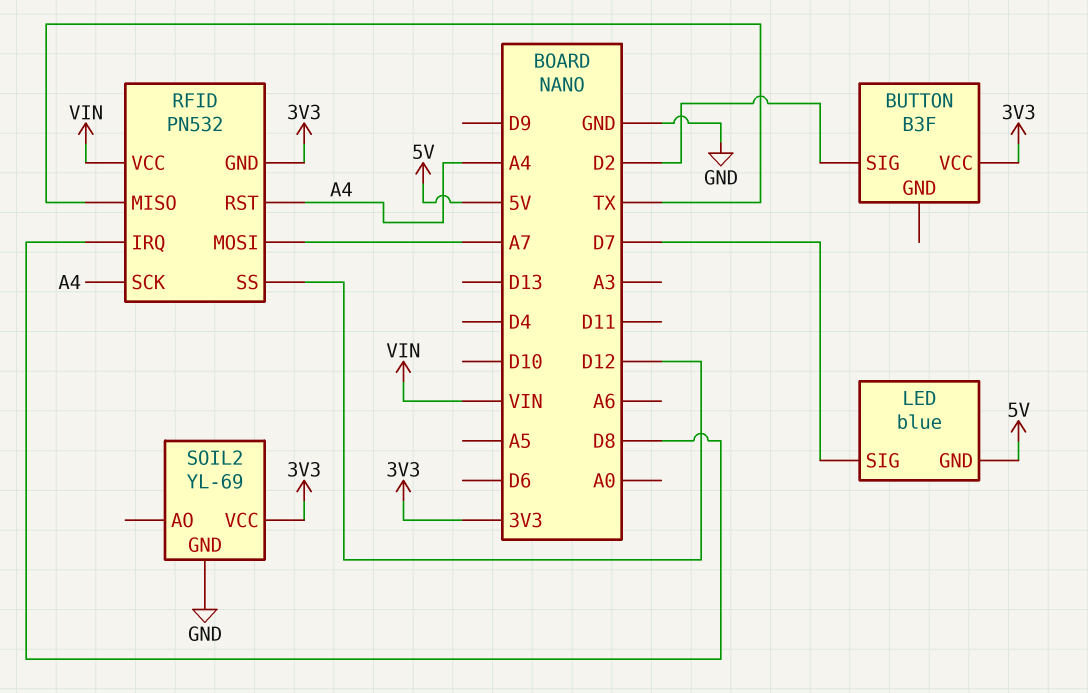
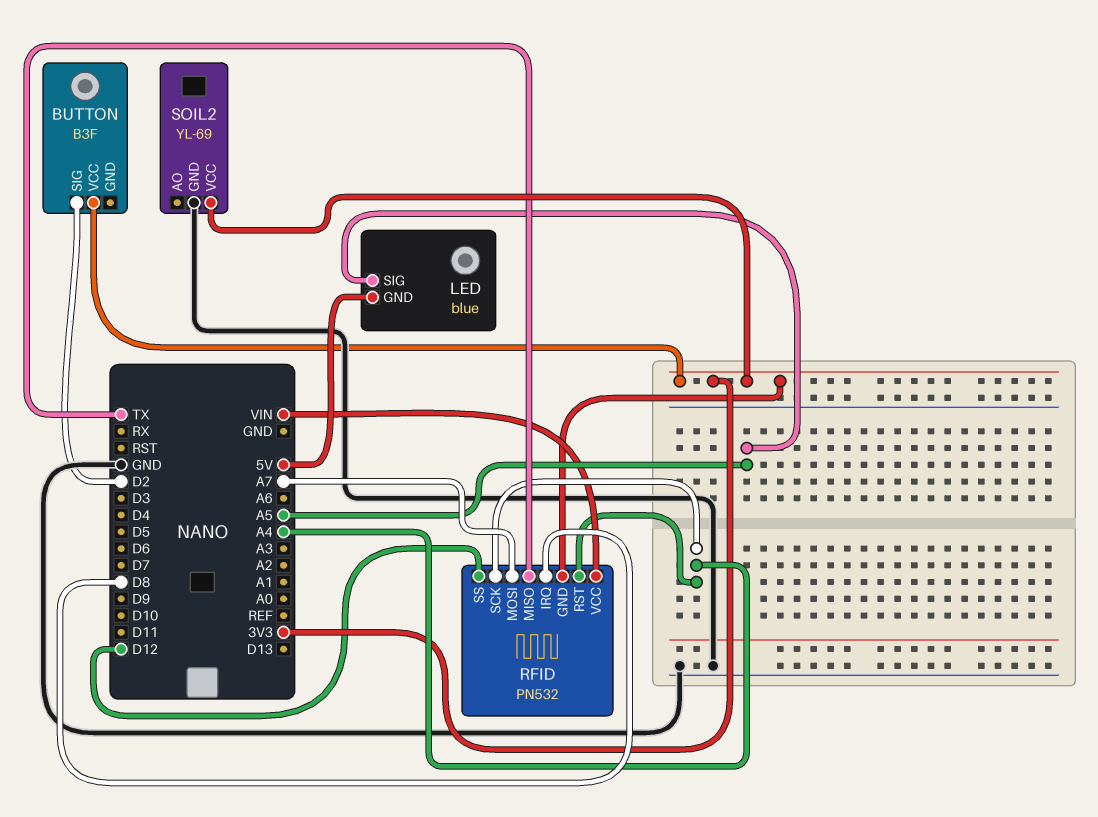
LED pin SIG: D7 -> A5

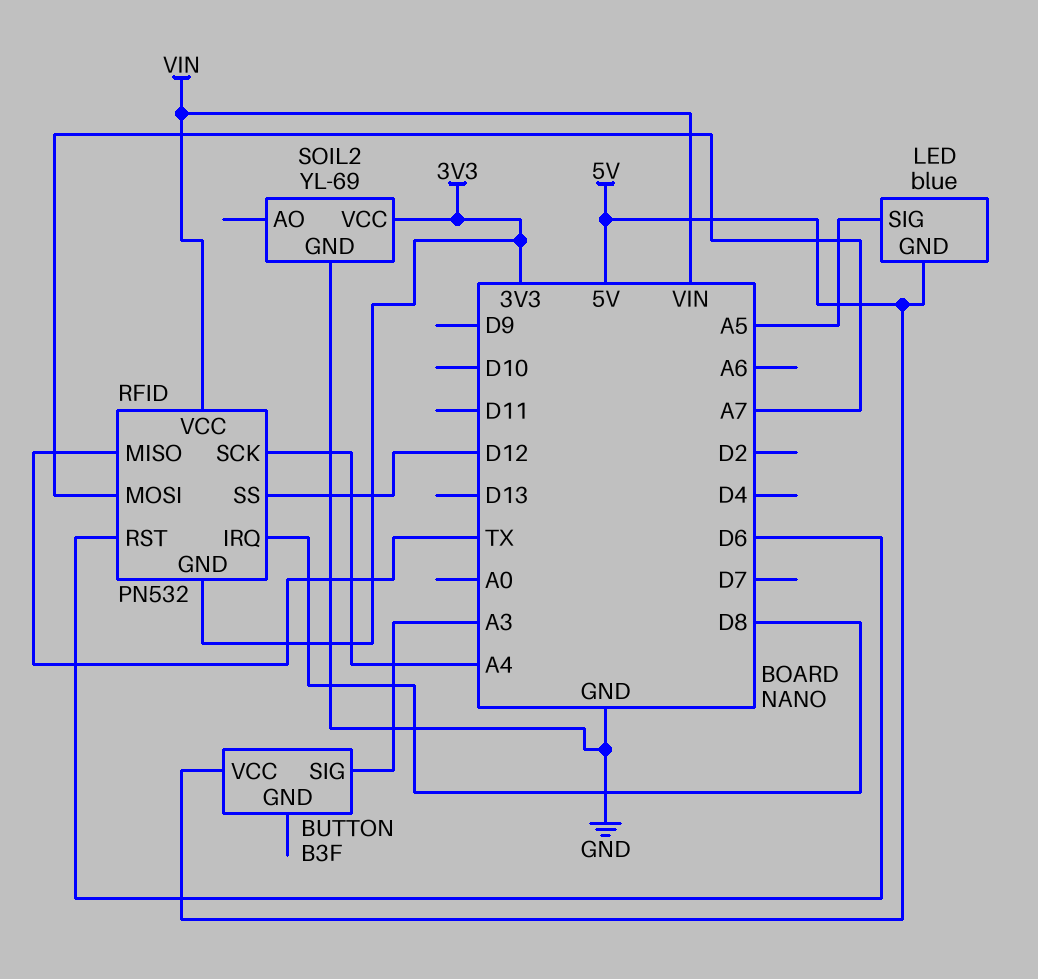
BUTTON pin SIG: D2 -> A3
BUTTON pin VCC: 3V3 -> 5V
RFID pin RST: A4 -> D6

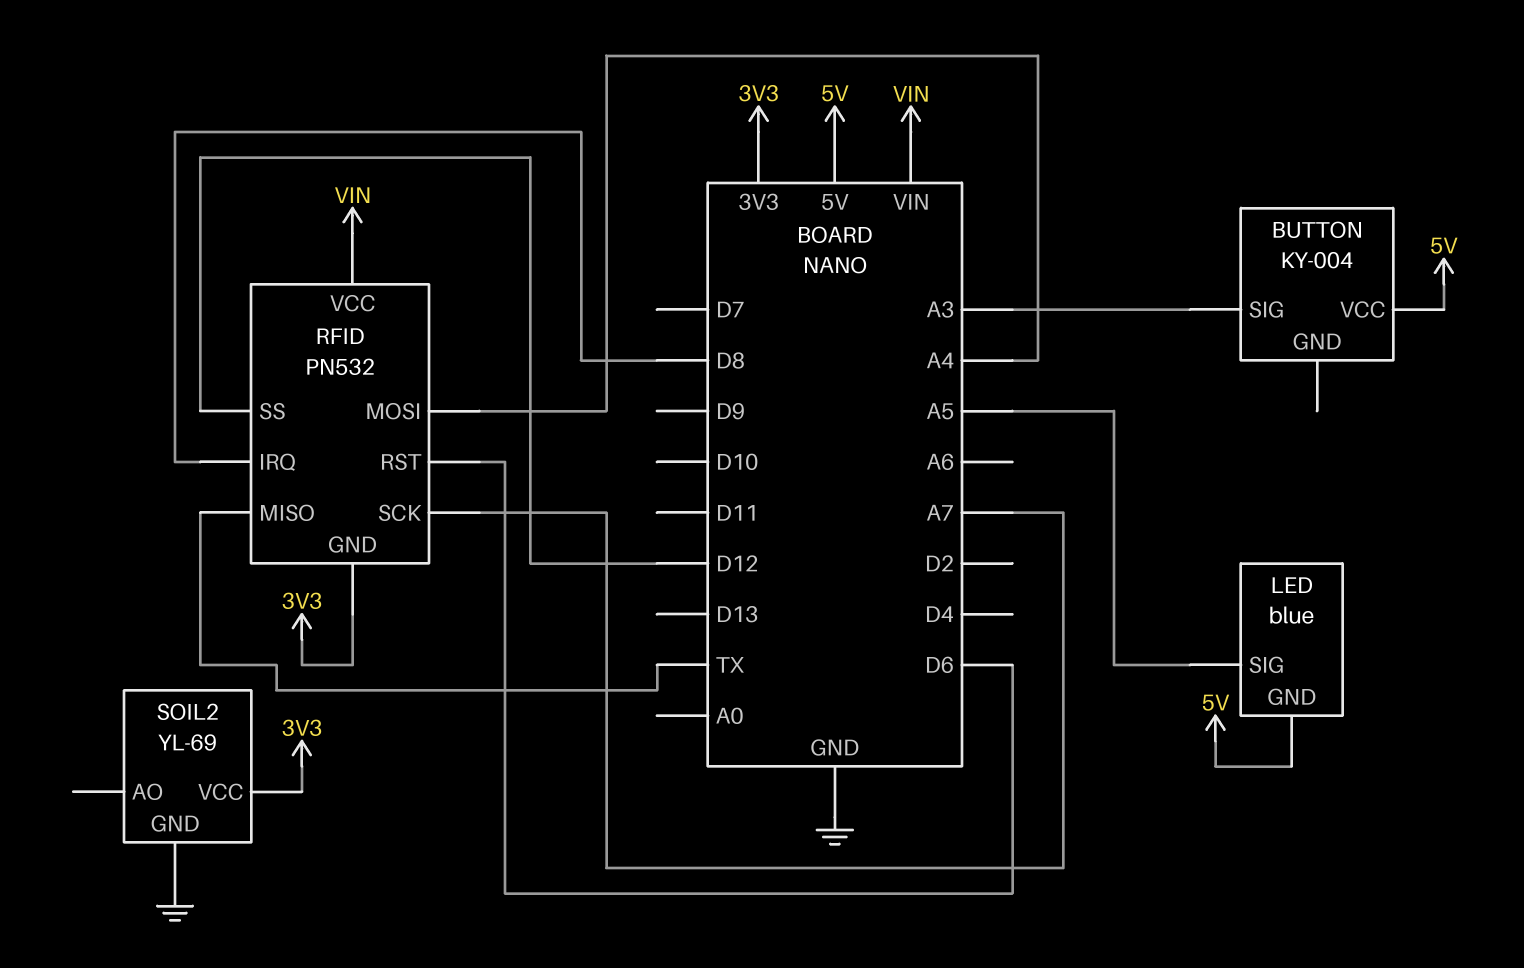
BUTTON: B3F -> KY-004
RFID pin MOSI: A7 -> A4
RFID pin SCK: A4 -> A7

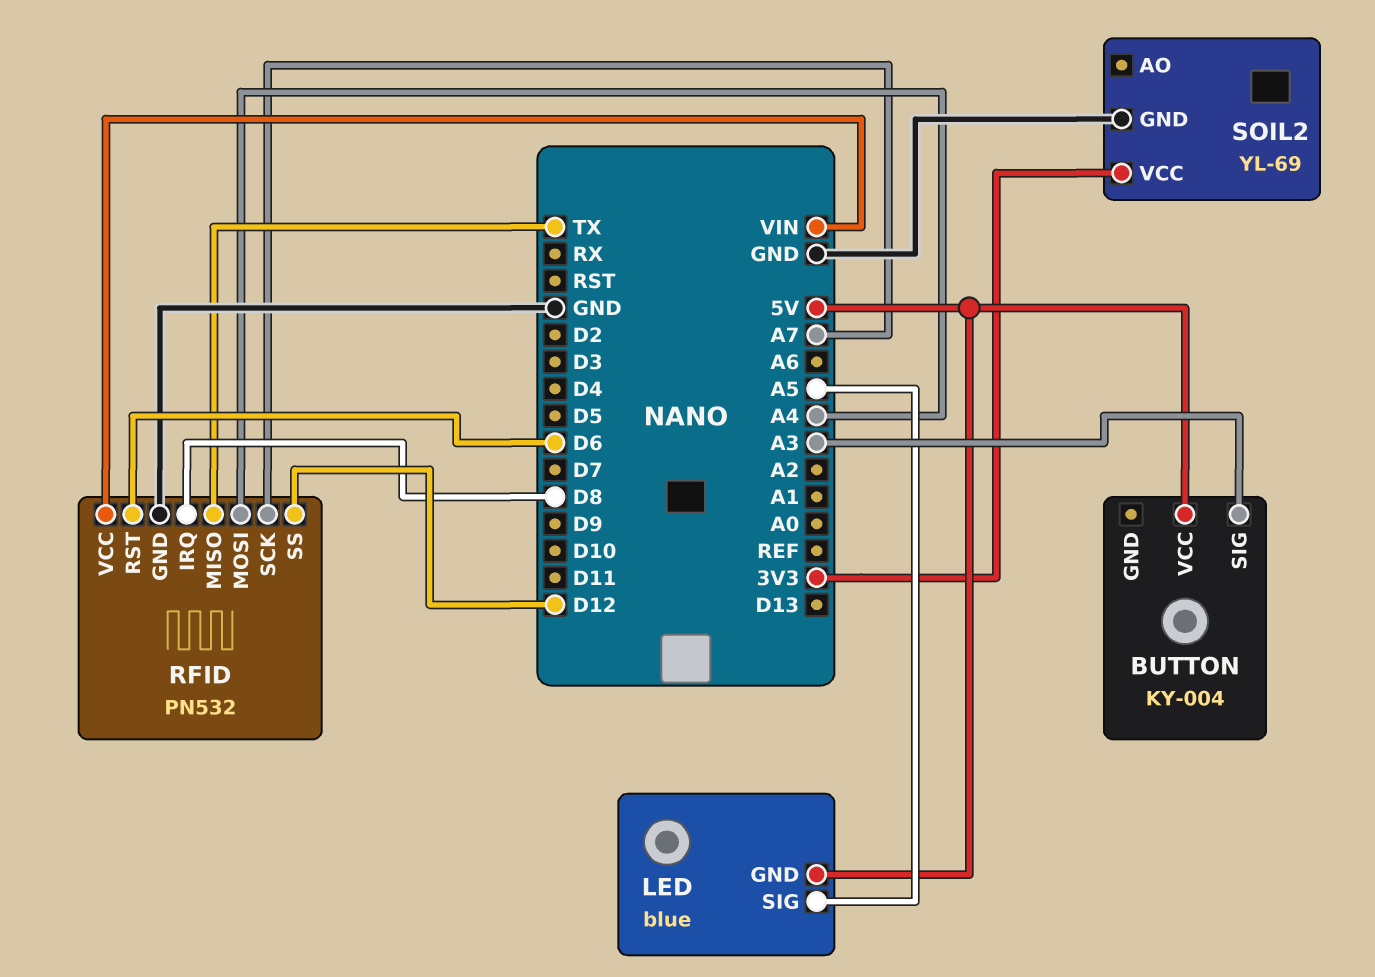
RFID pin GND: 3V3 -> GND

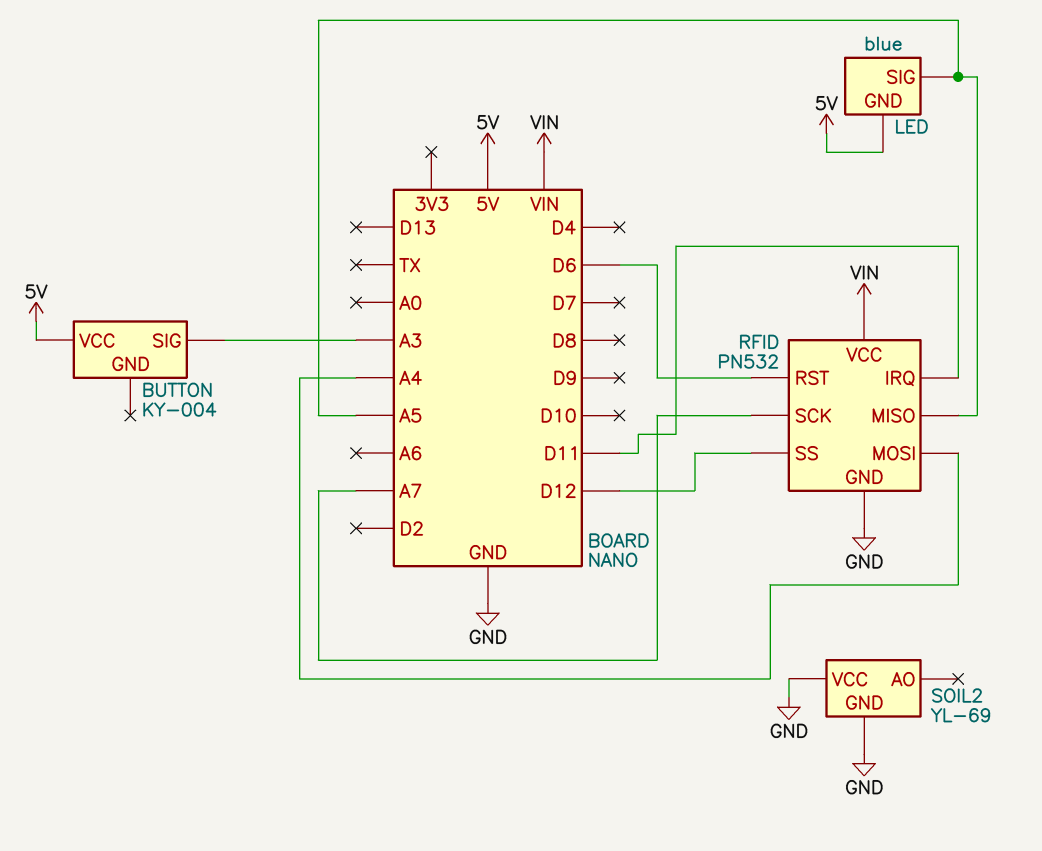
RFID pin IRQ: D8 -> D11
RFID pin MISO: TX -> A5
SOIL2 pin VCC: 3V3 -> GND

